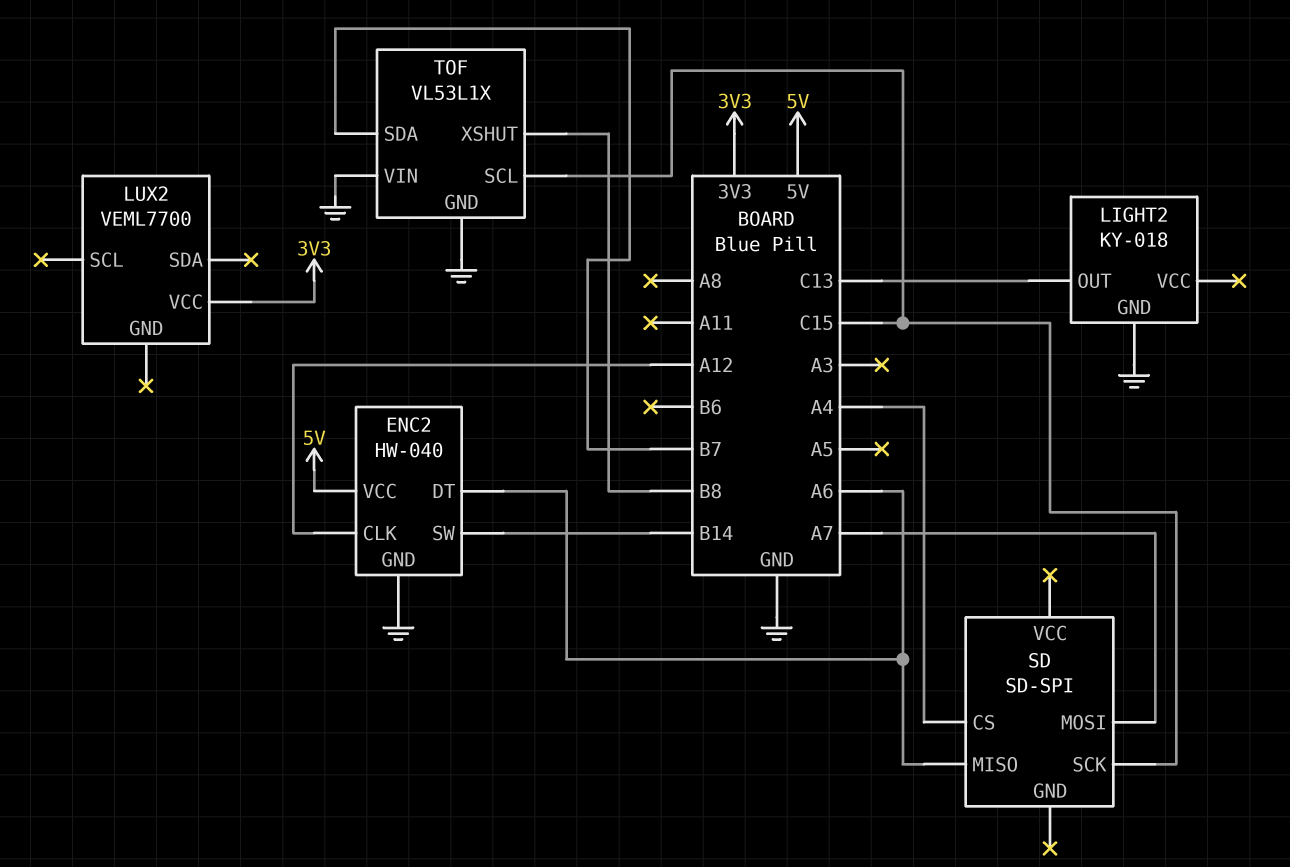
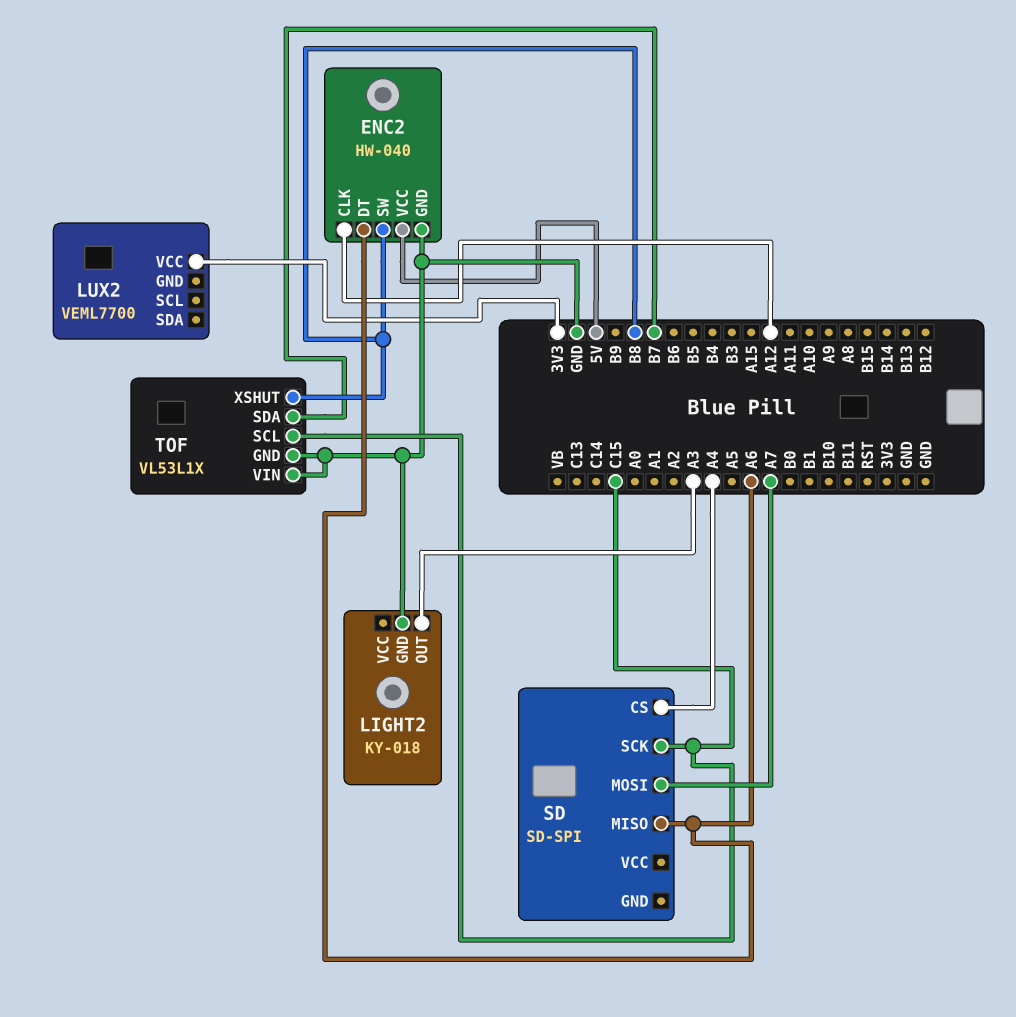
ENC2 pin SW: B14 -> B8
LIGHT2 pin OUT: C13 -> A3

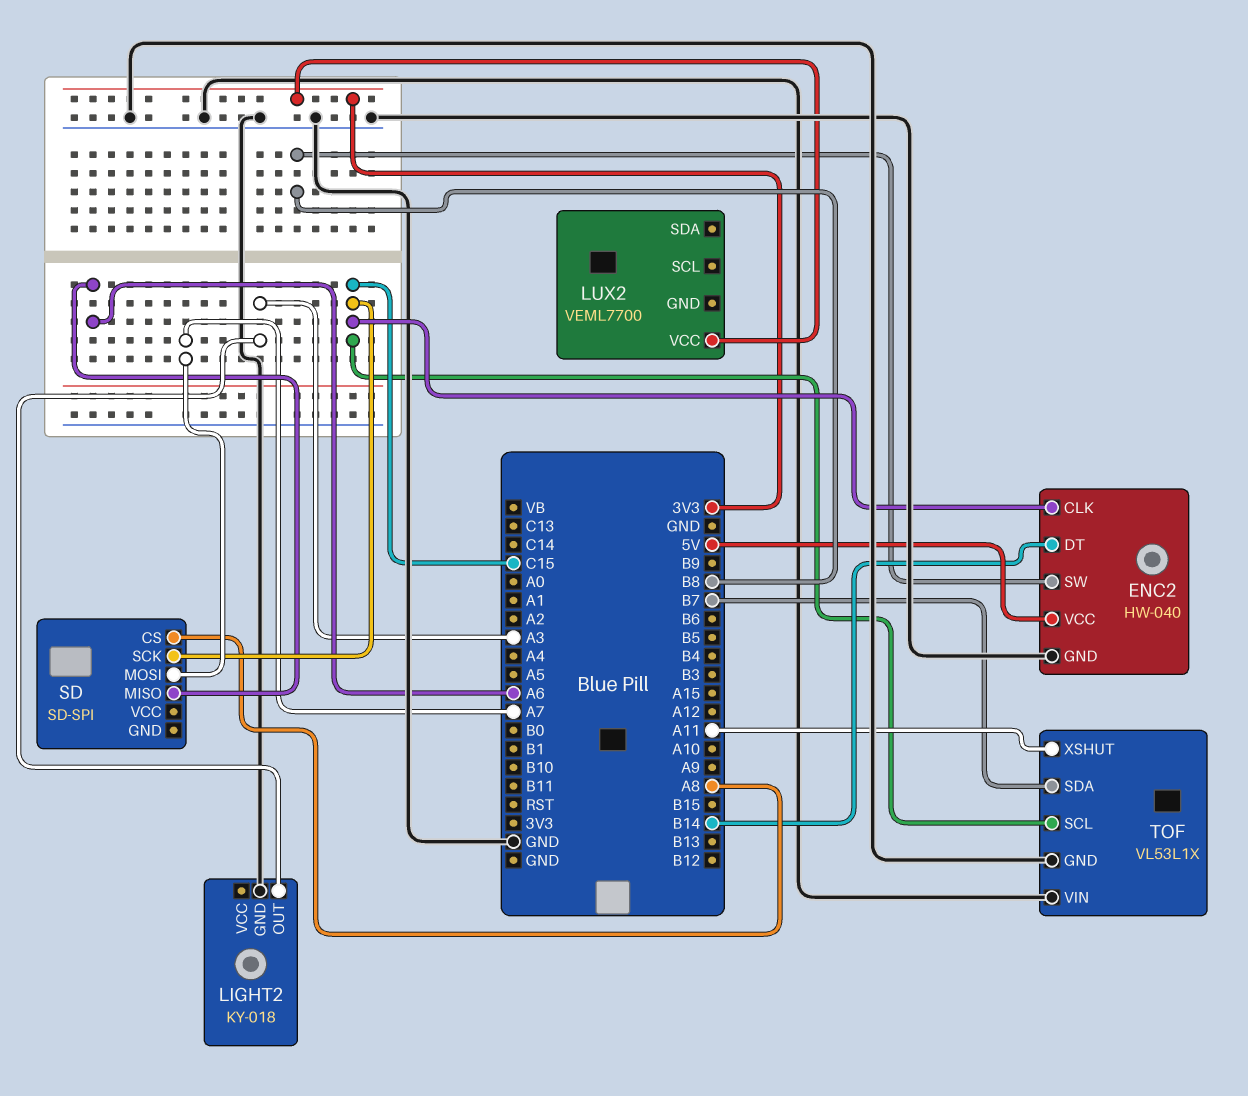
ENC2 pin CLK: A12 -> C15
ENC2 pin DT: A6 -> B14
SD pin CS: A4 -> A8
TOF pin XSHUT: B8 -> A11

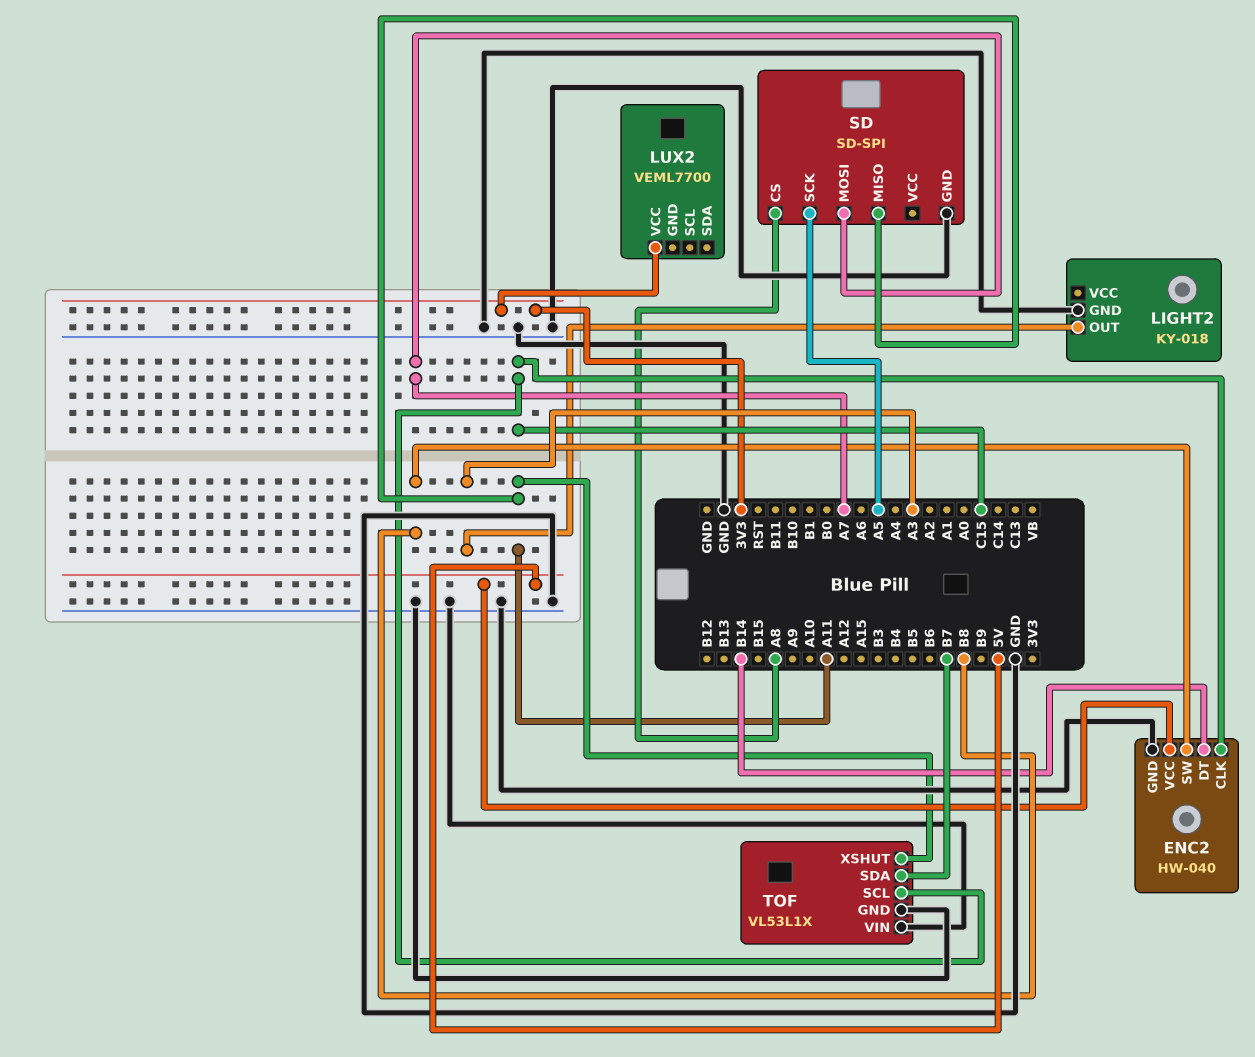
SD pin GND: none -> GND
SD pin MISO: A6 -> A11
SD pin SCK: C15 -> A5

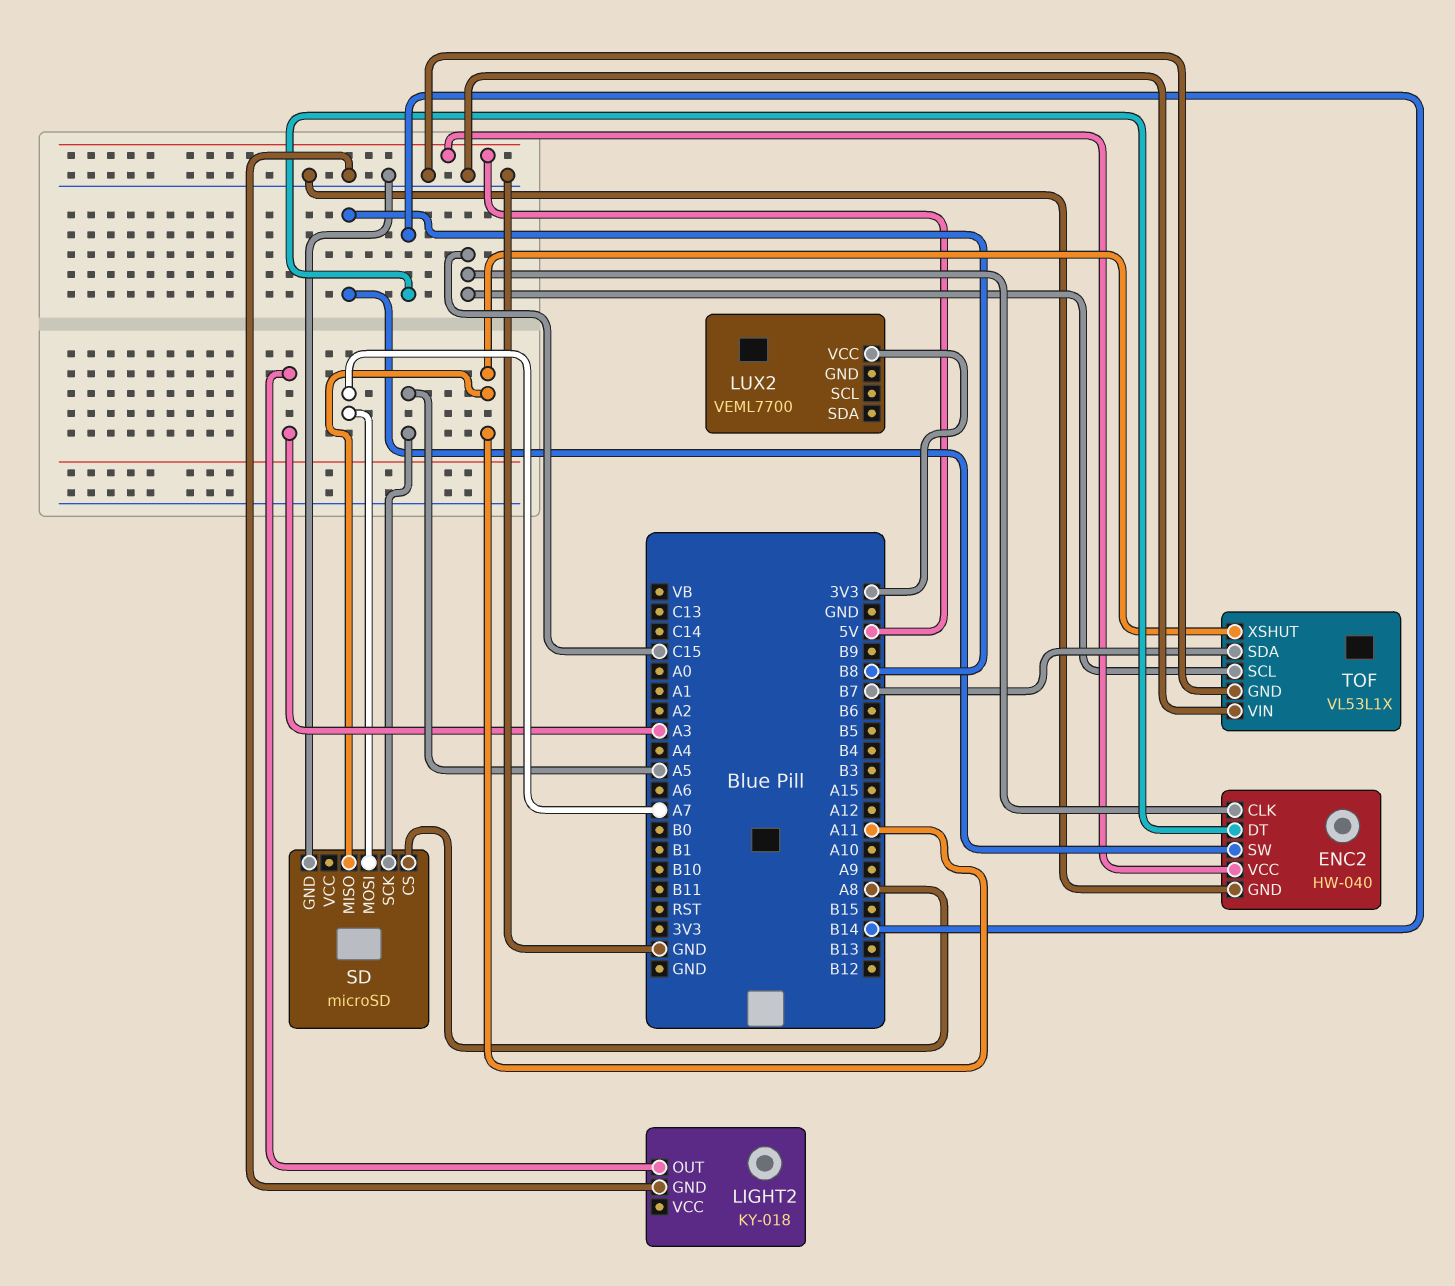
SD: SD-SPI -> microSD

